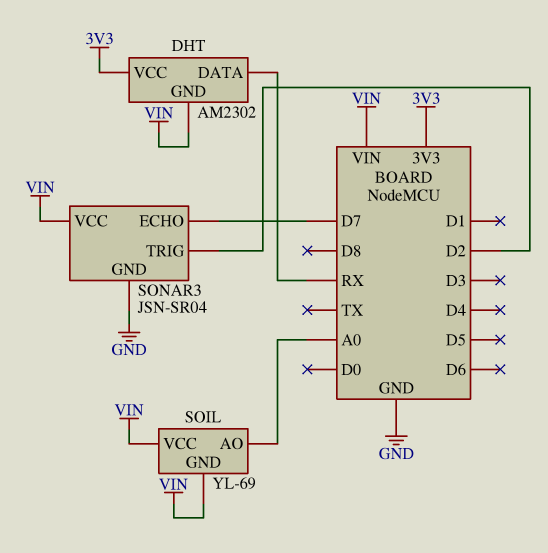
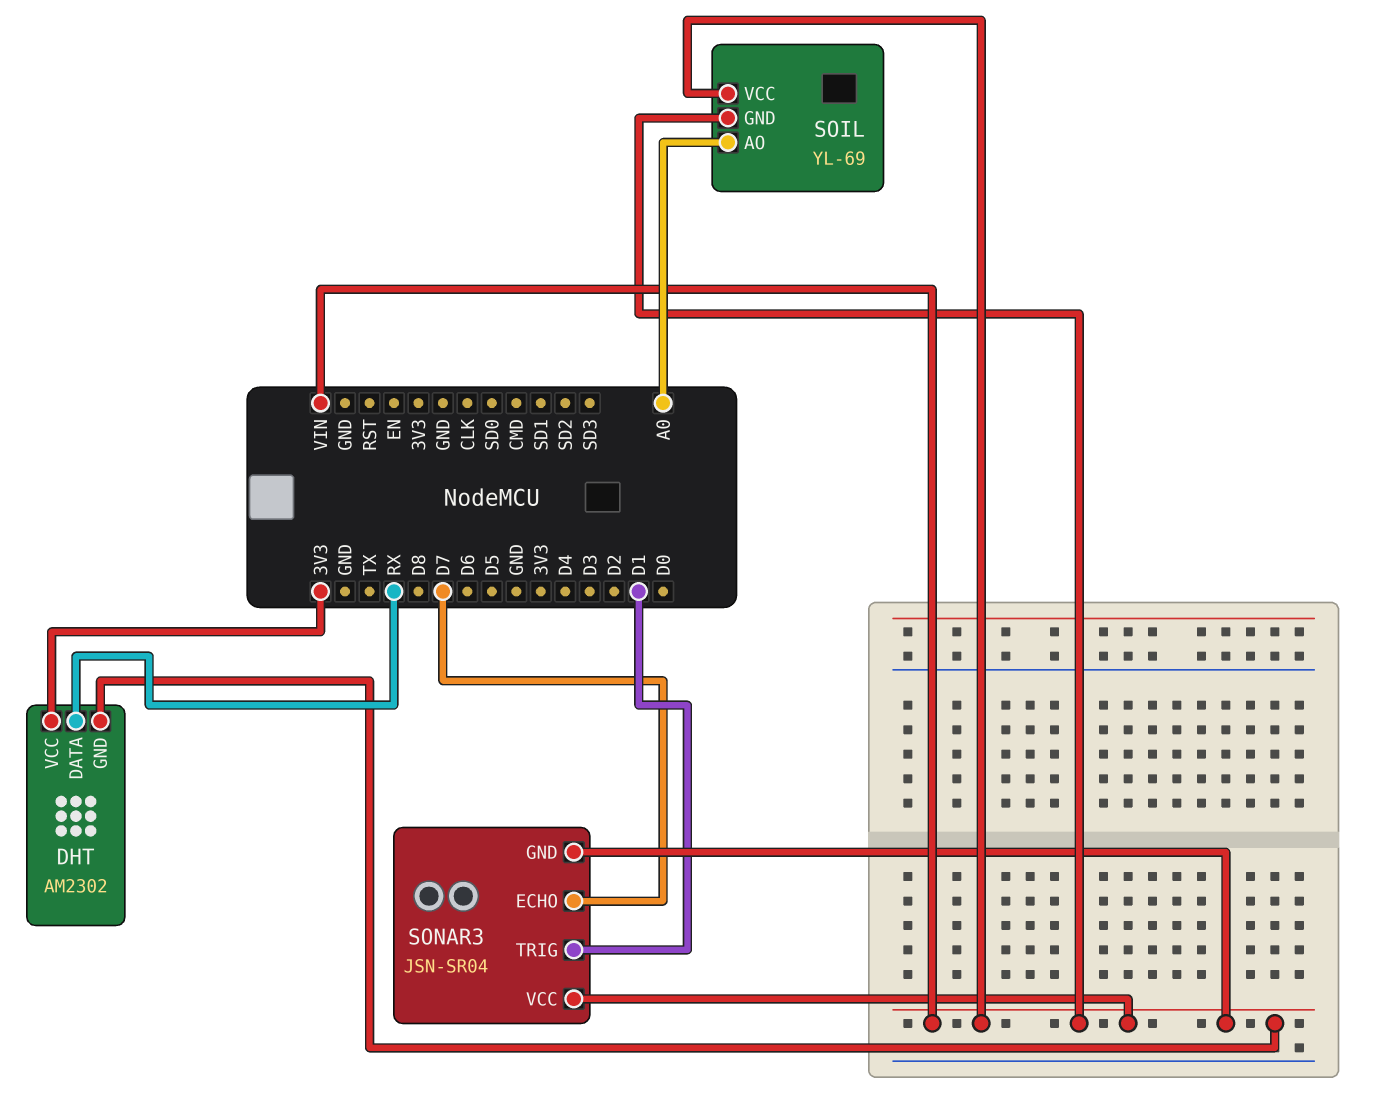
SONAR3 pin GND: GND -> VIN
SONAR3 pin TRIG: D2 -> D1

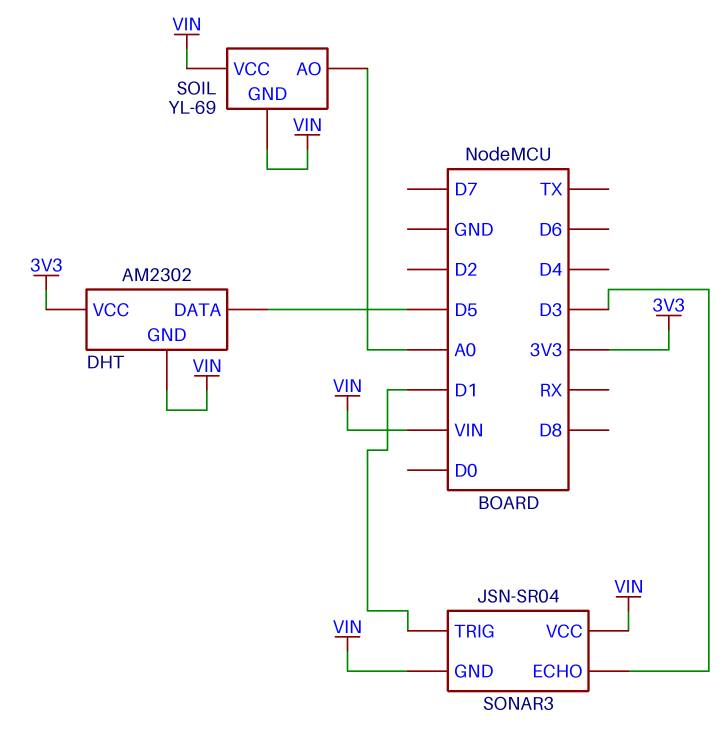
DHT pin DATA: RX -> D5
SONAR3 pin ECHO: D7 -> D3

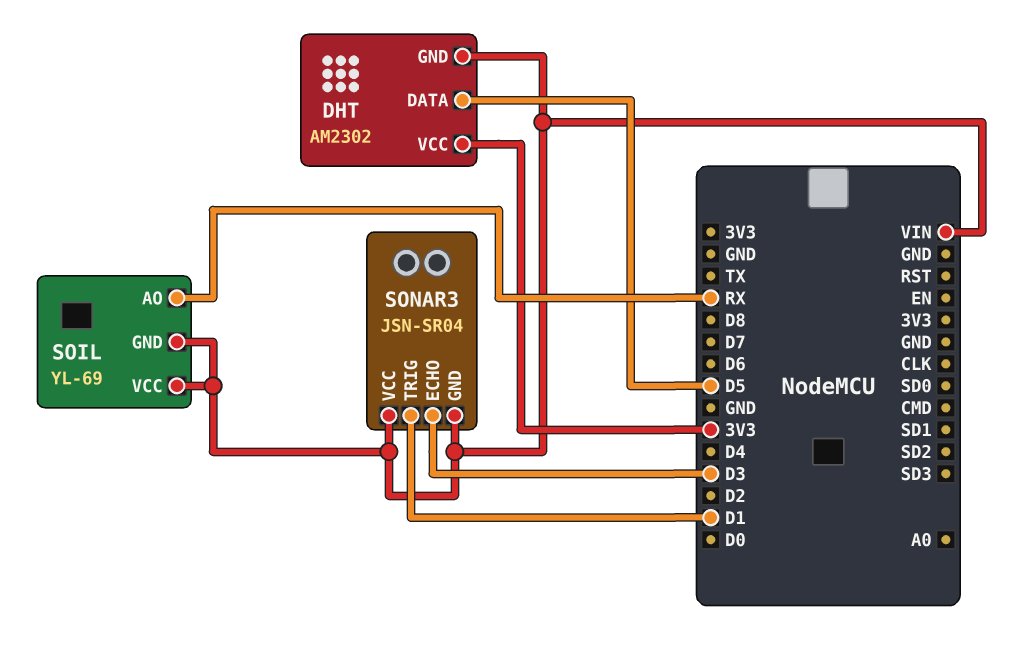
SOIL pin AO: A0 -> RX

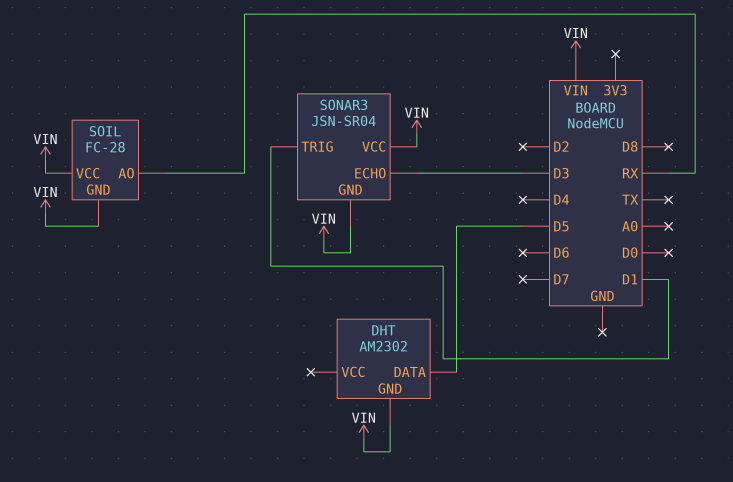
DHT pin VCC: 3V3 -> none
SOIL: YL-69 -> FC-28

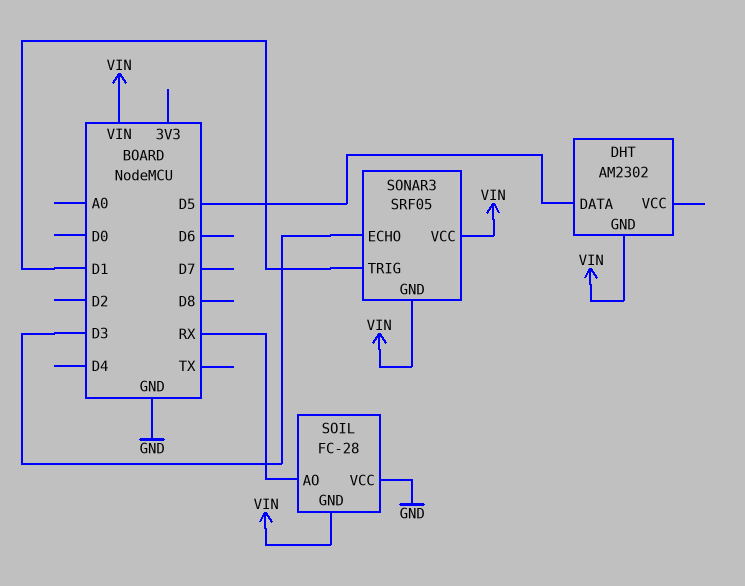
SOIL pin VCC: VIN -> GND
SONAR3: JSN-SR04 -> SRF05

